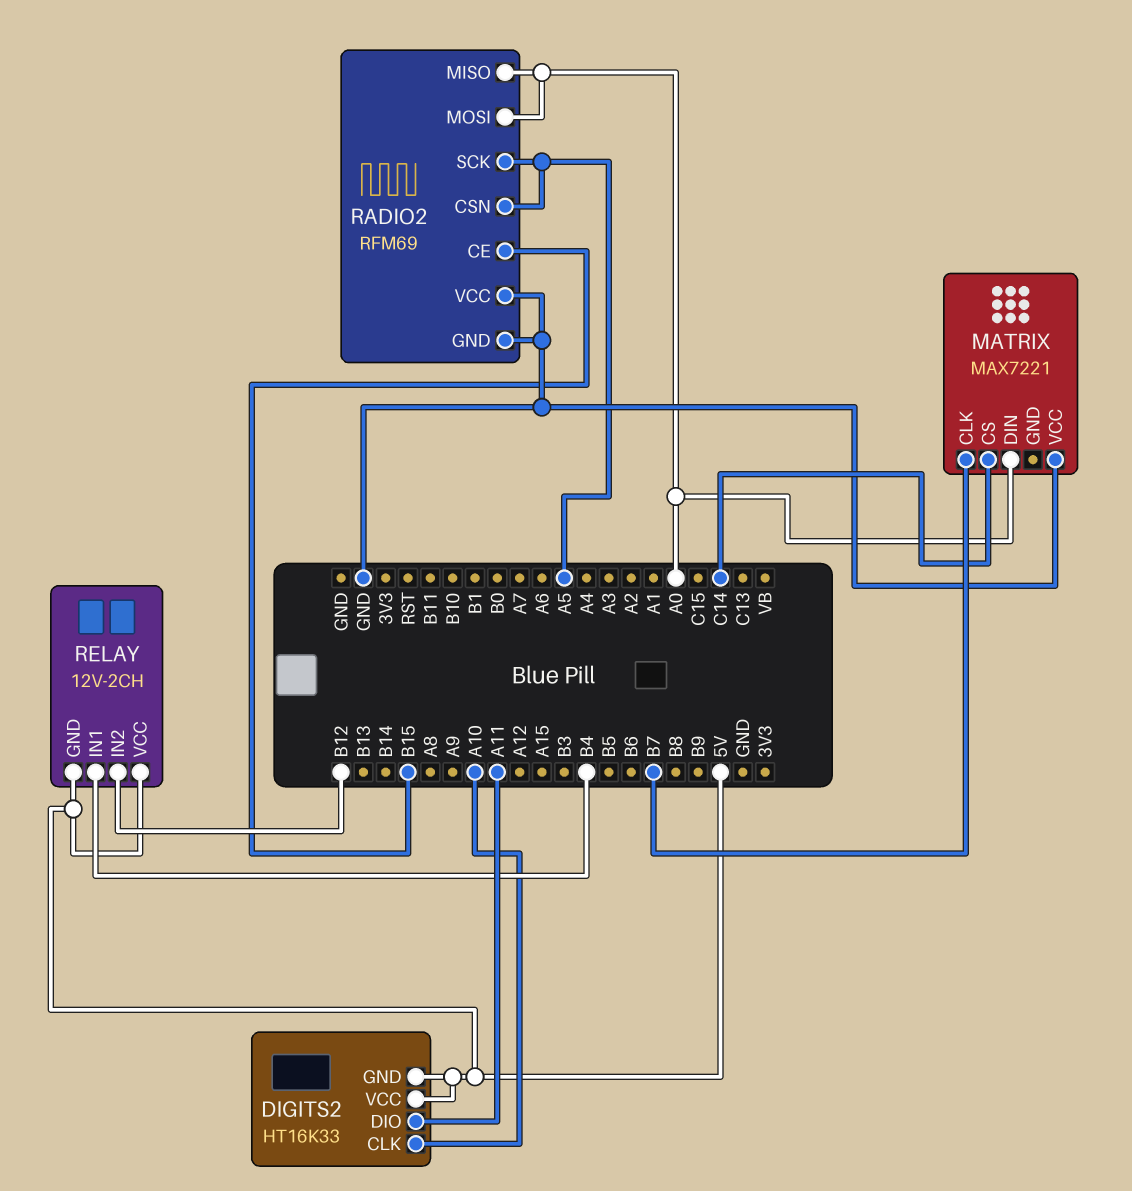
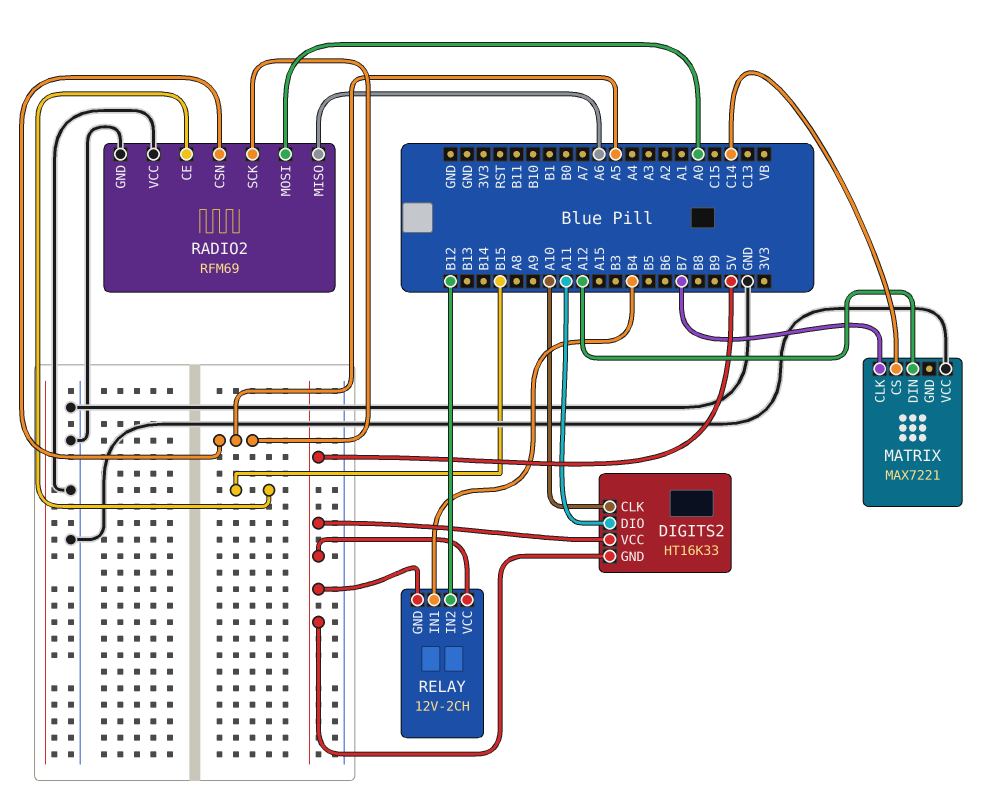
MATRIX pin DIN: A0 -> A12
RADIO2 pin MISO: A0 -> A6

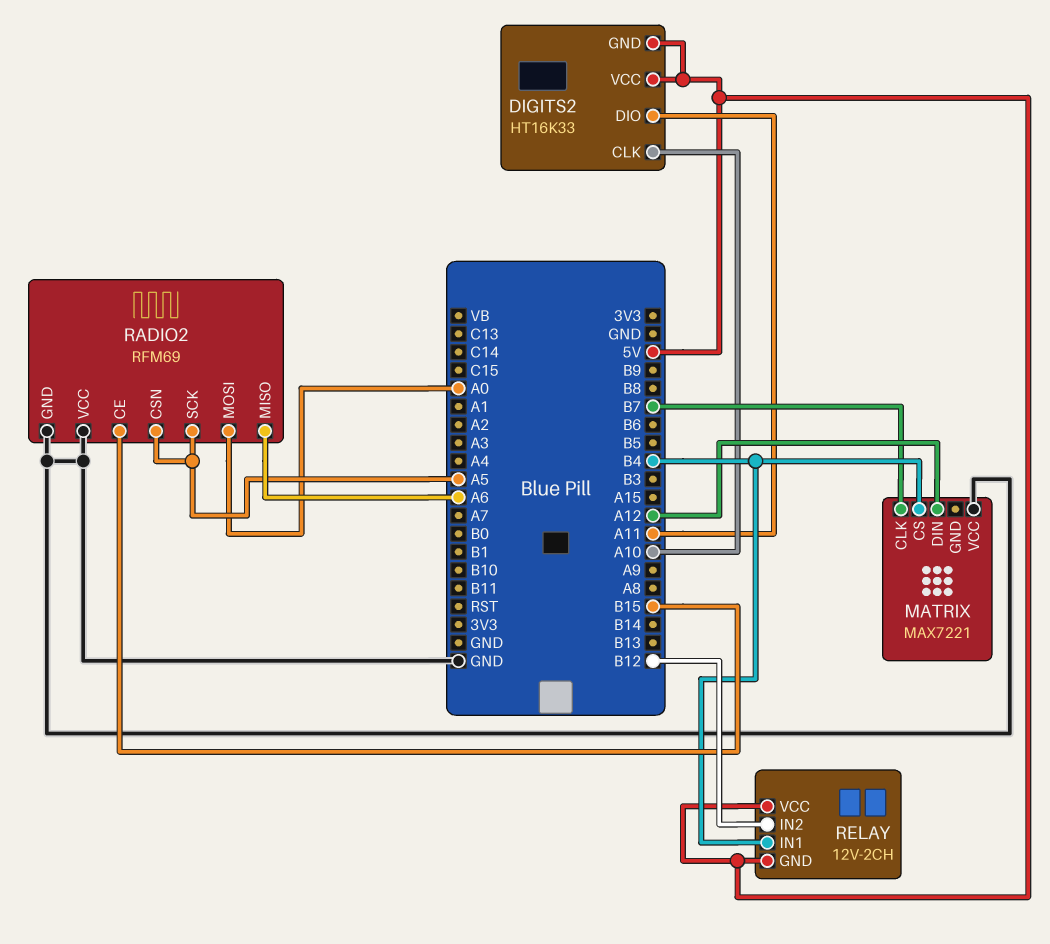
MATRIX pin CS: C14 -> B4

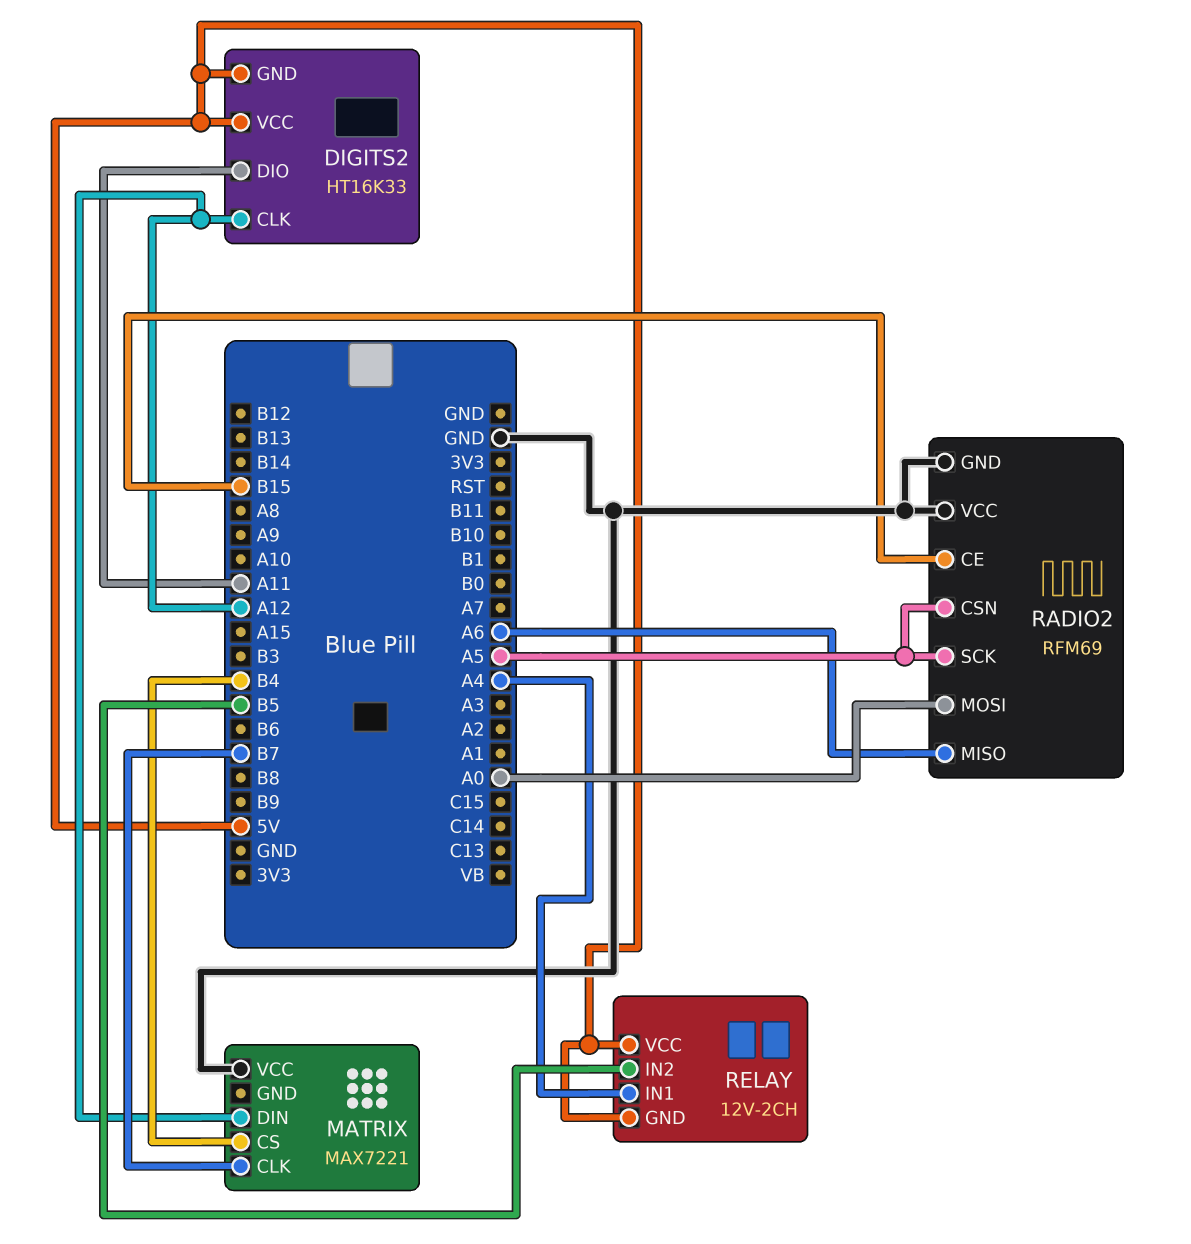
DIGITS2 pin CLK: A10 -> A12
RELAY pin IN1: B4 -> A4
RELAY pin IN2: B12 -> B5

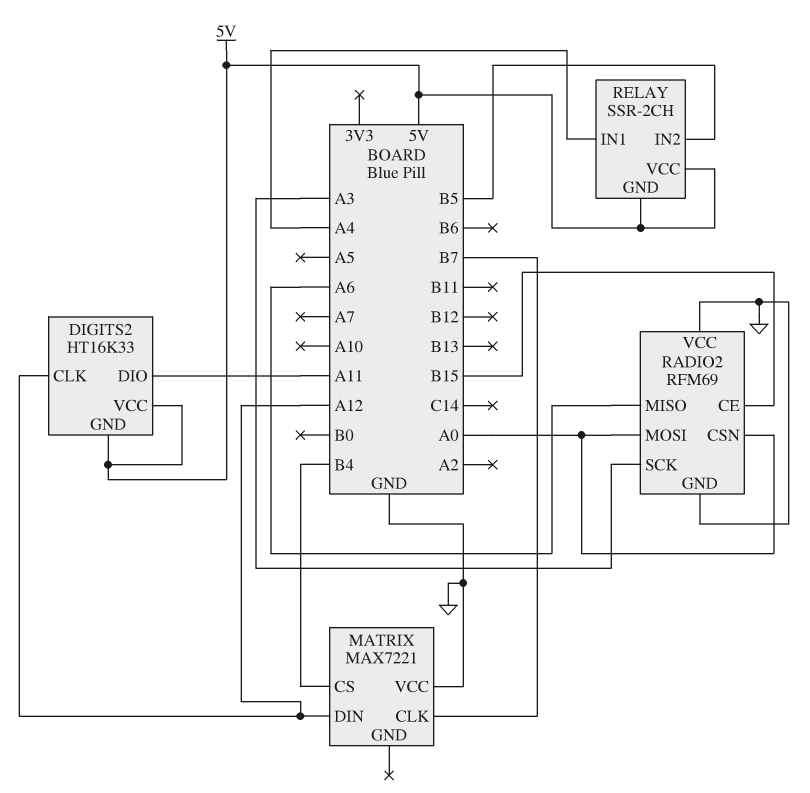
RADIO2 pin CSN: A5 -> A0
RADIO2 pin SCK: A5 -> A3
RELAY: 12V-2CH -> SSR-2CH

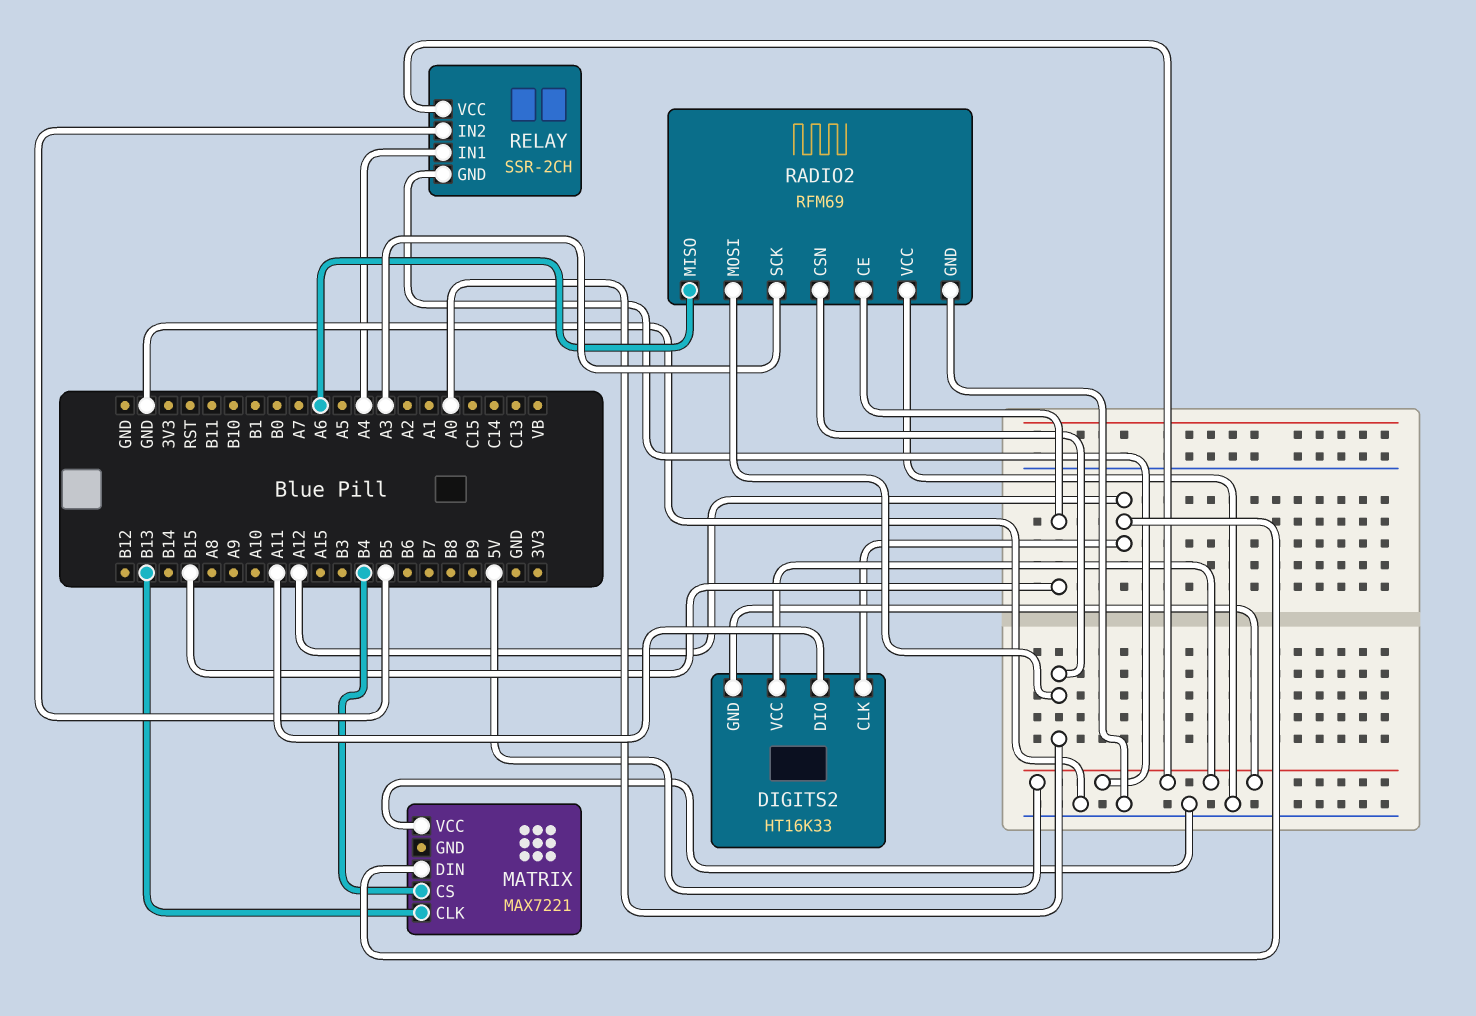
MATRIX pin CLK: B7 -> B13

